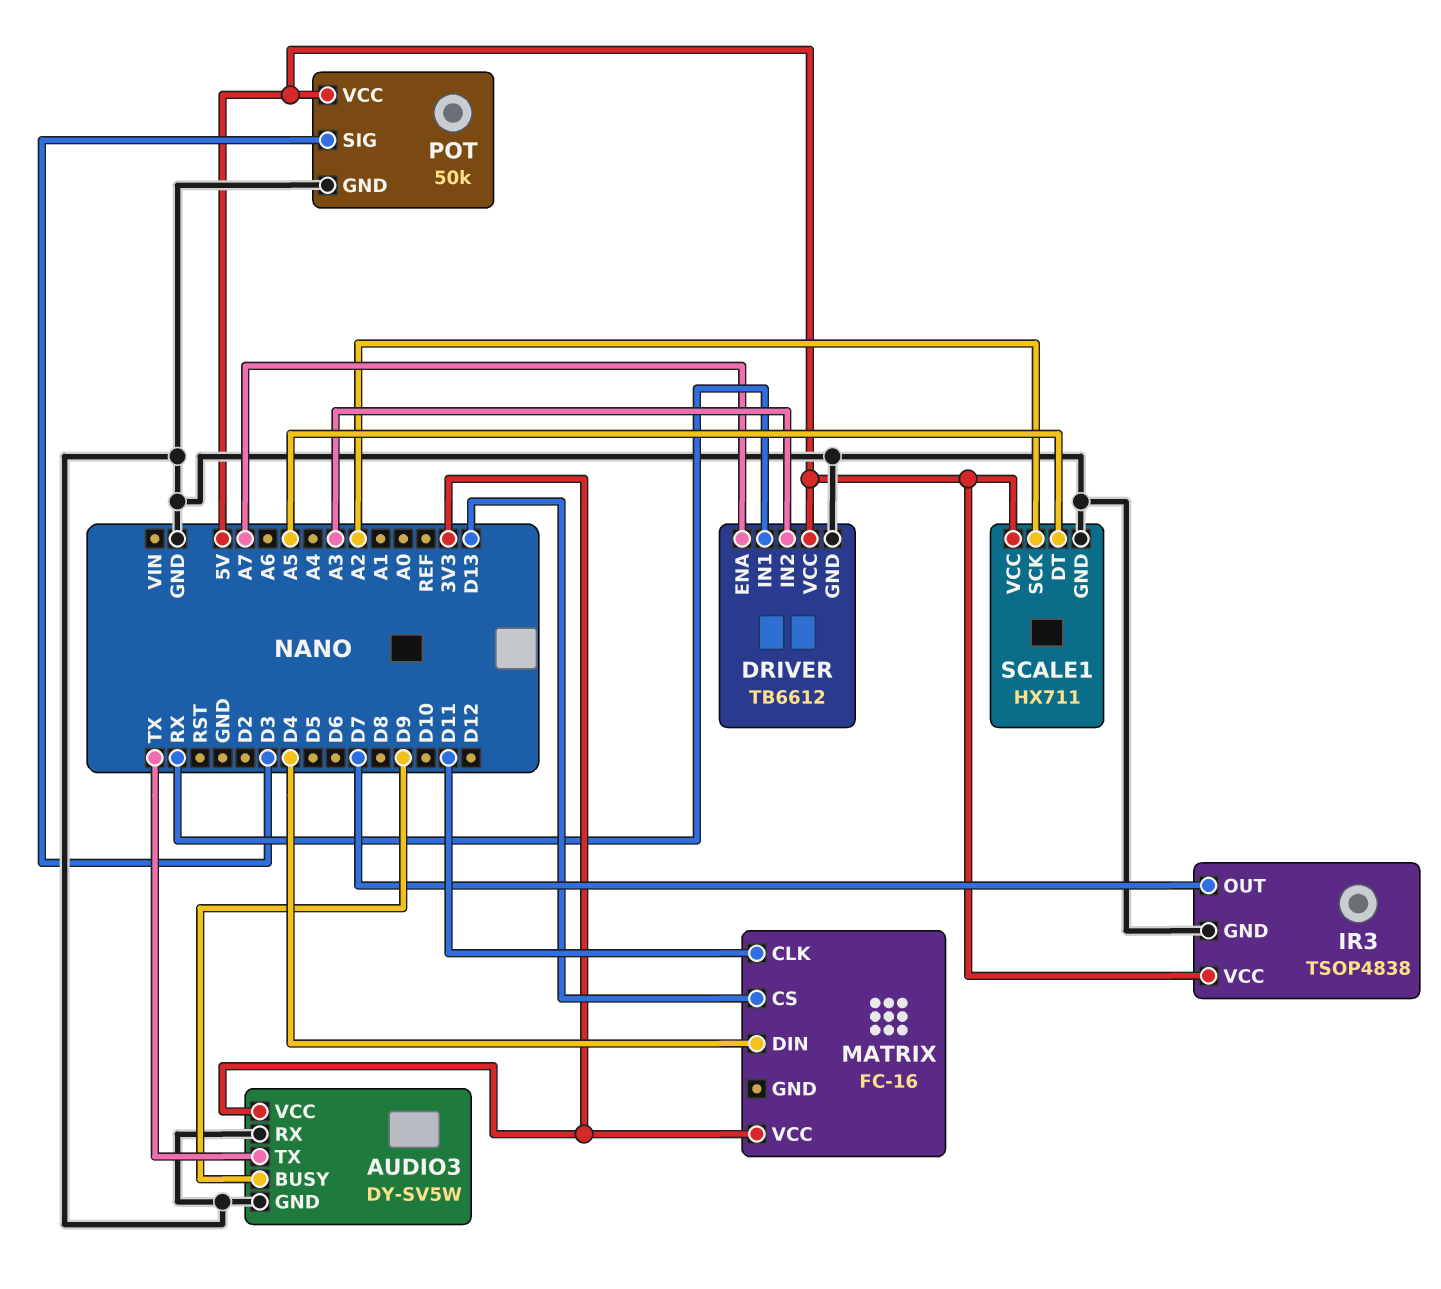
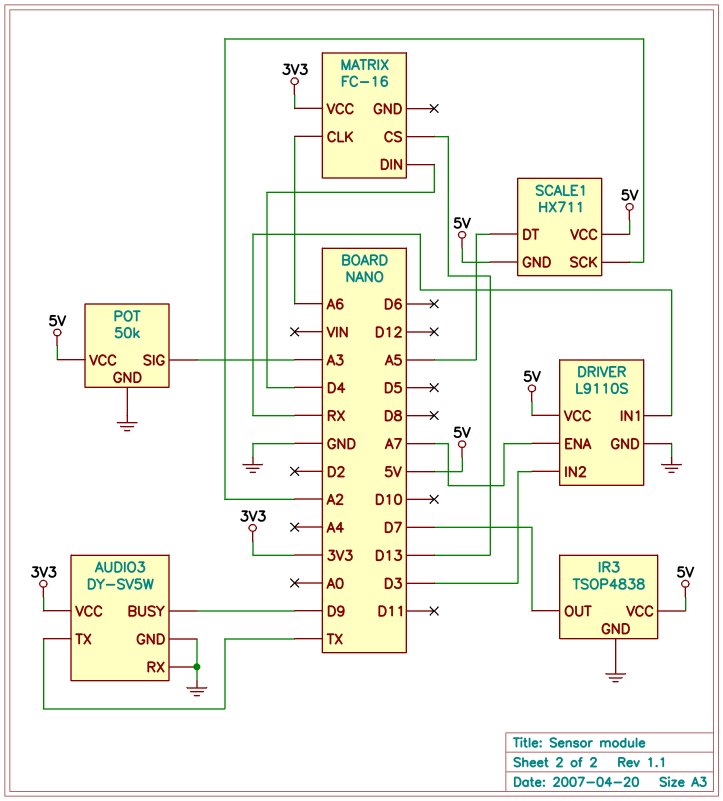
DRIVER: TB6612 -> L9110S
DRIVER pin IN2: A3 -> D3
MATRIX pin CLK: D11 -> A6
POT pin SIG: D3 -> A3
SCALE1 pin GND: GND -> 5V

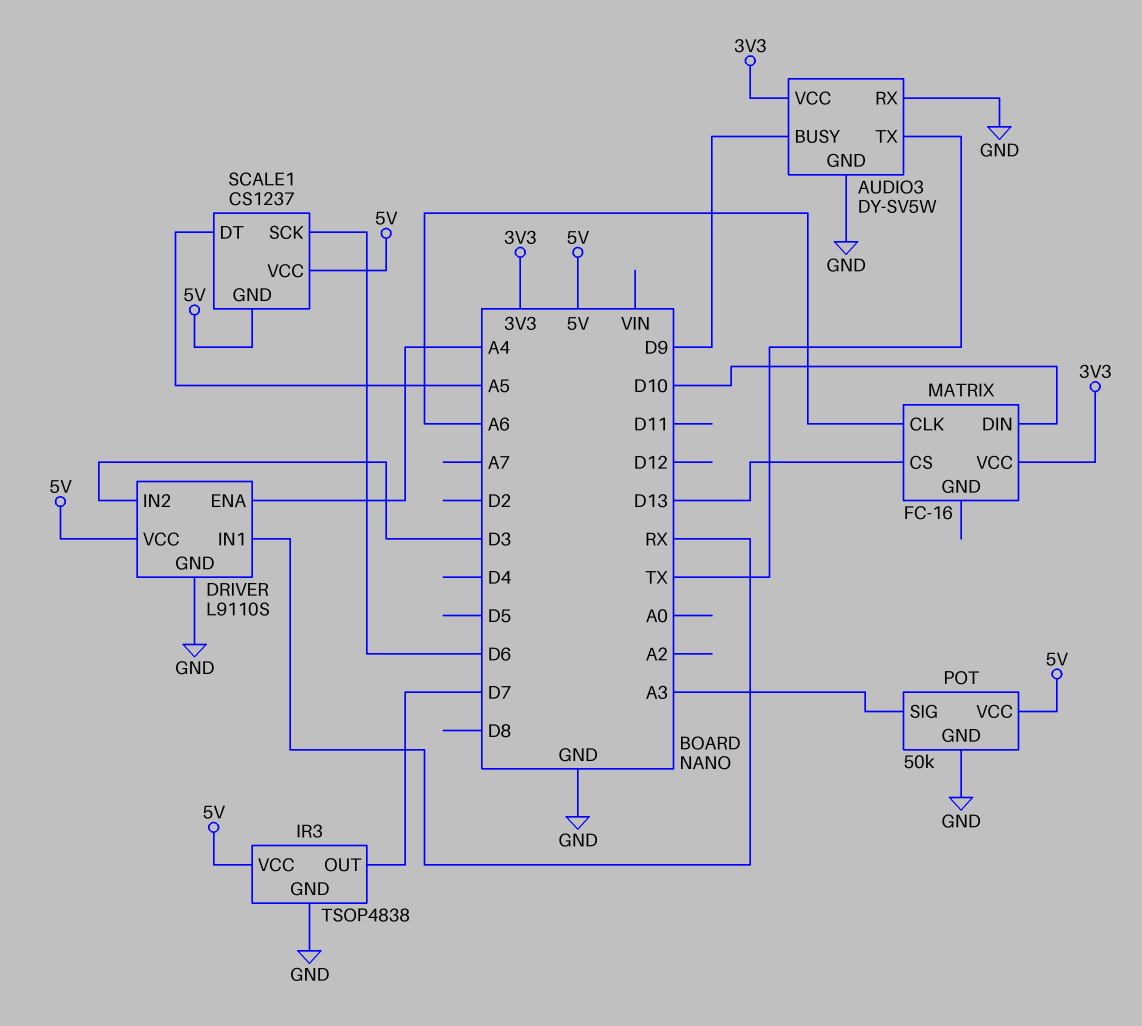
DRIVER pin ENA: A7 -> A4
MATRIX pin DIN: D4 -> D10
SCALE1: HX711 -> CS1237
SCALE1 pin SCK: A2 -> D6

